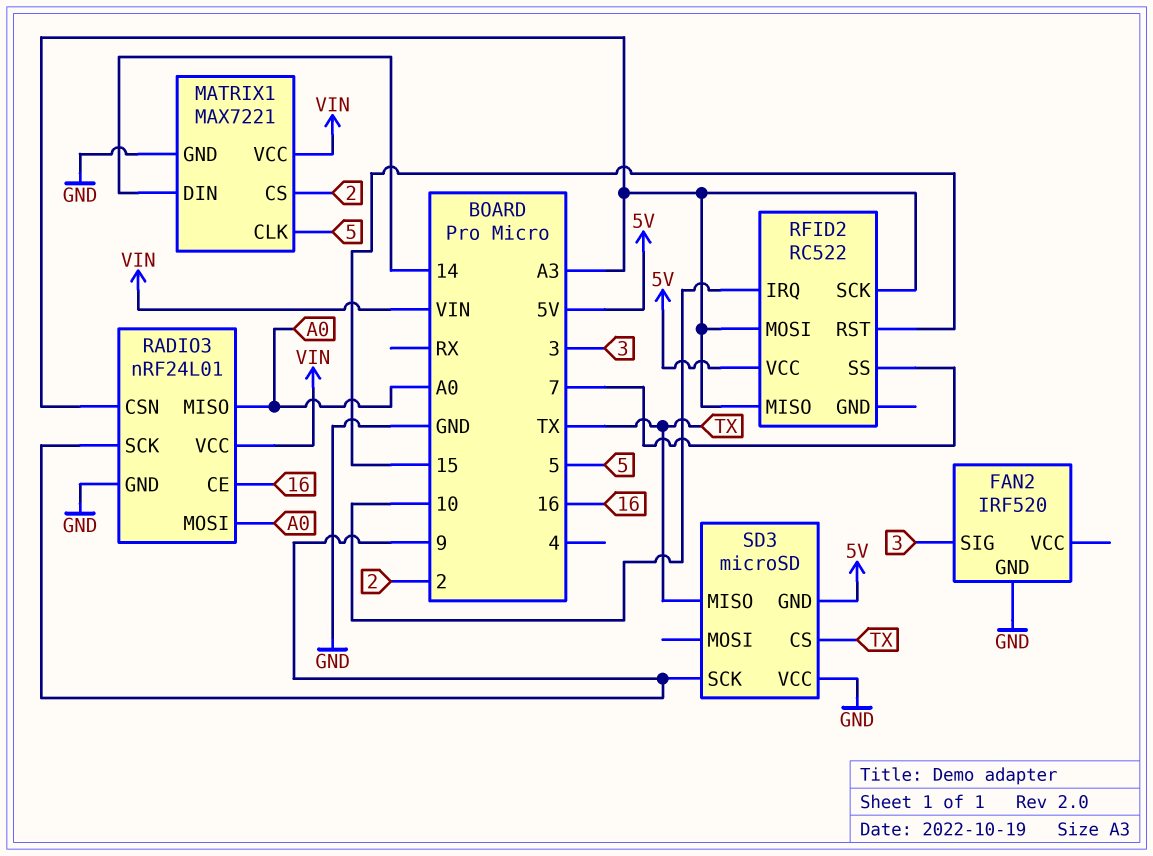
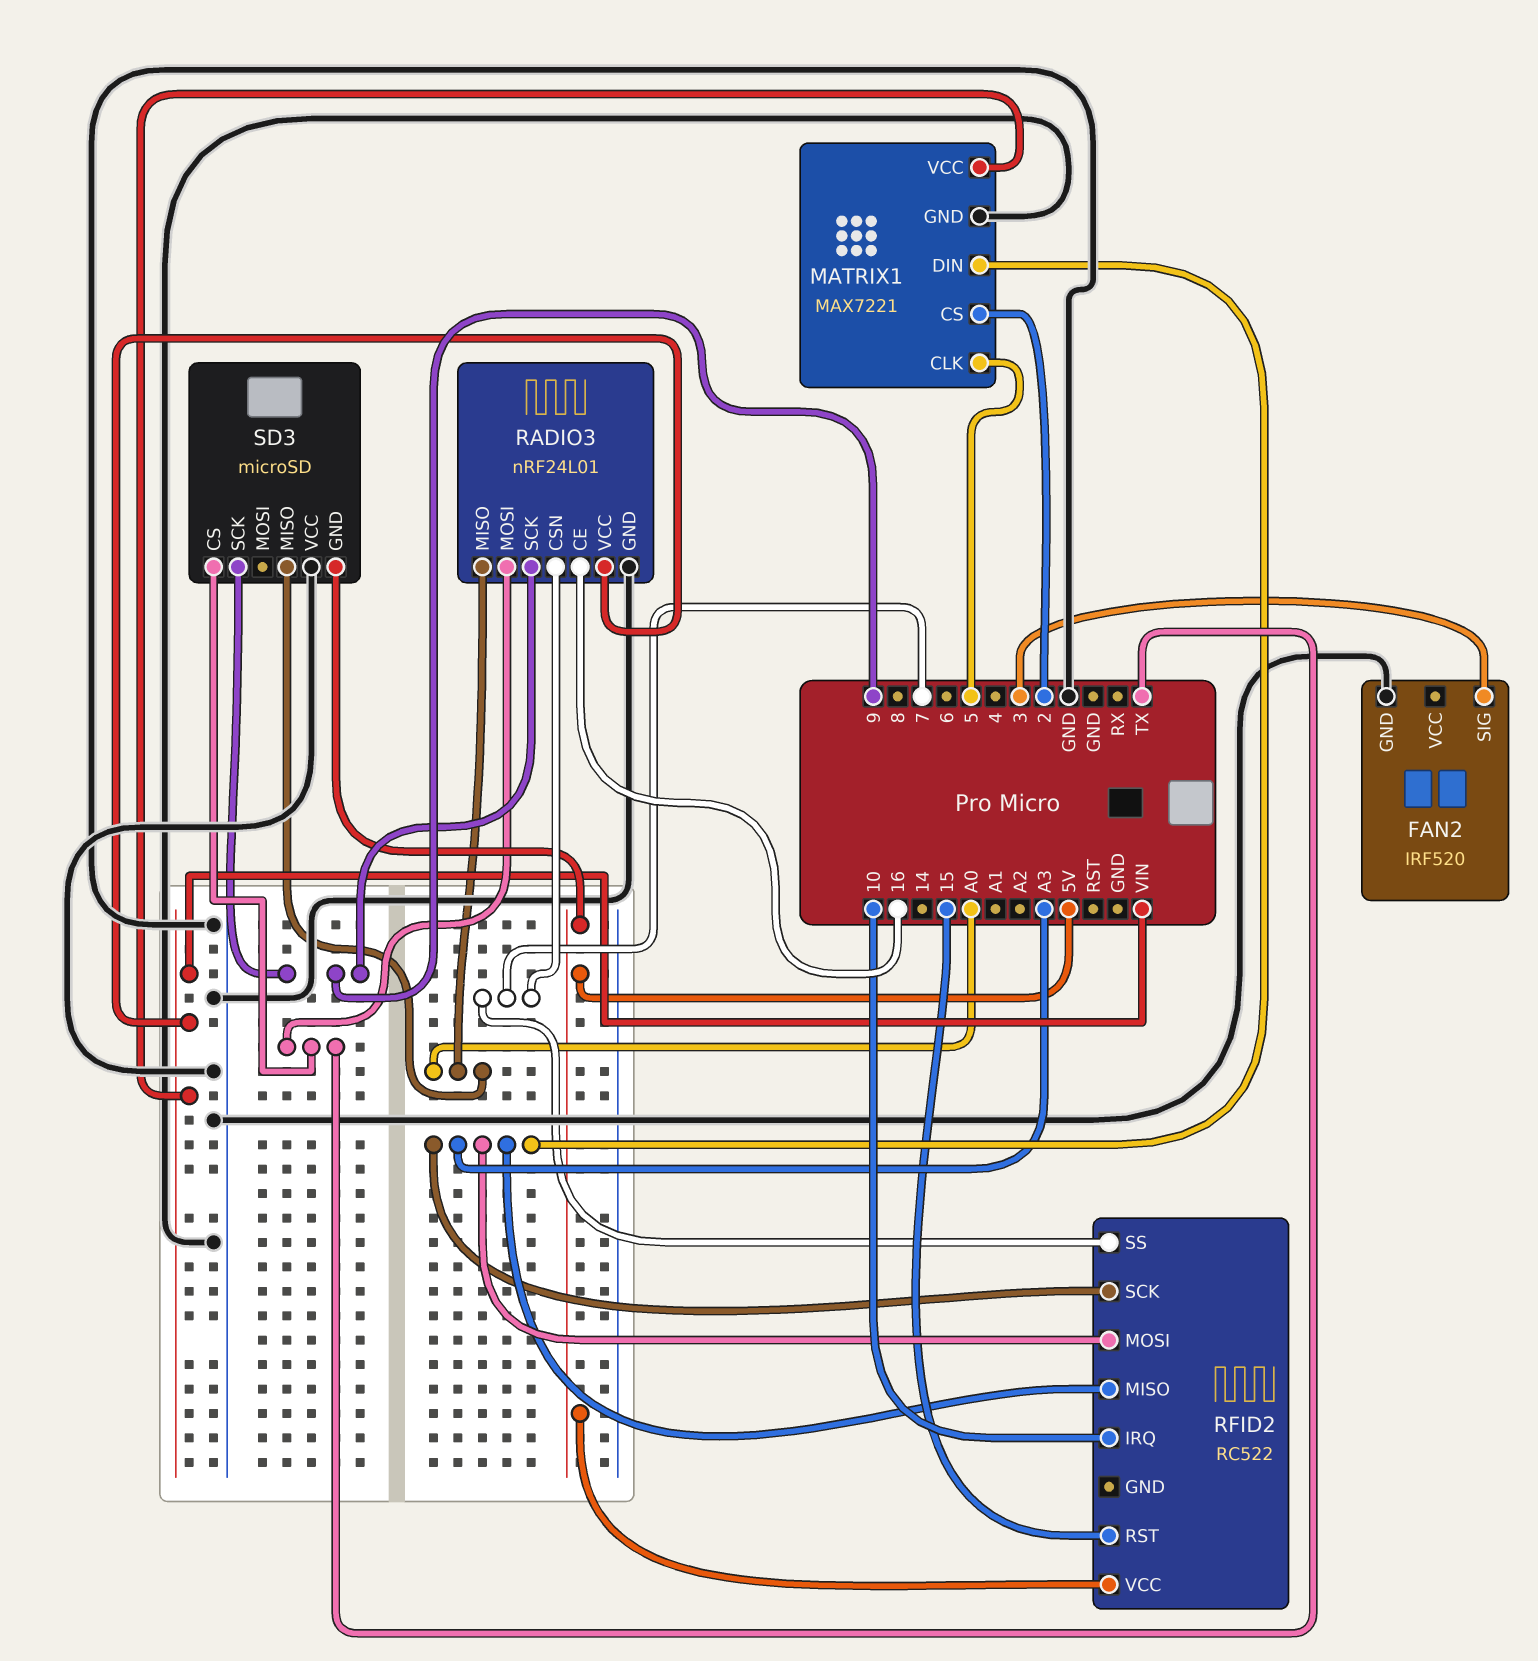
MATRIX1 pin DIN: 14 -> A3
RADIO3 pin CSN: A3 -> 7
RADIO3 pin MOSI: A0 -> TX
SD3 pin MISO: TX -> A0

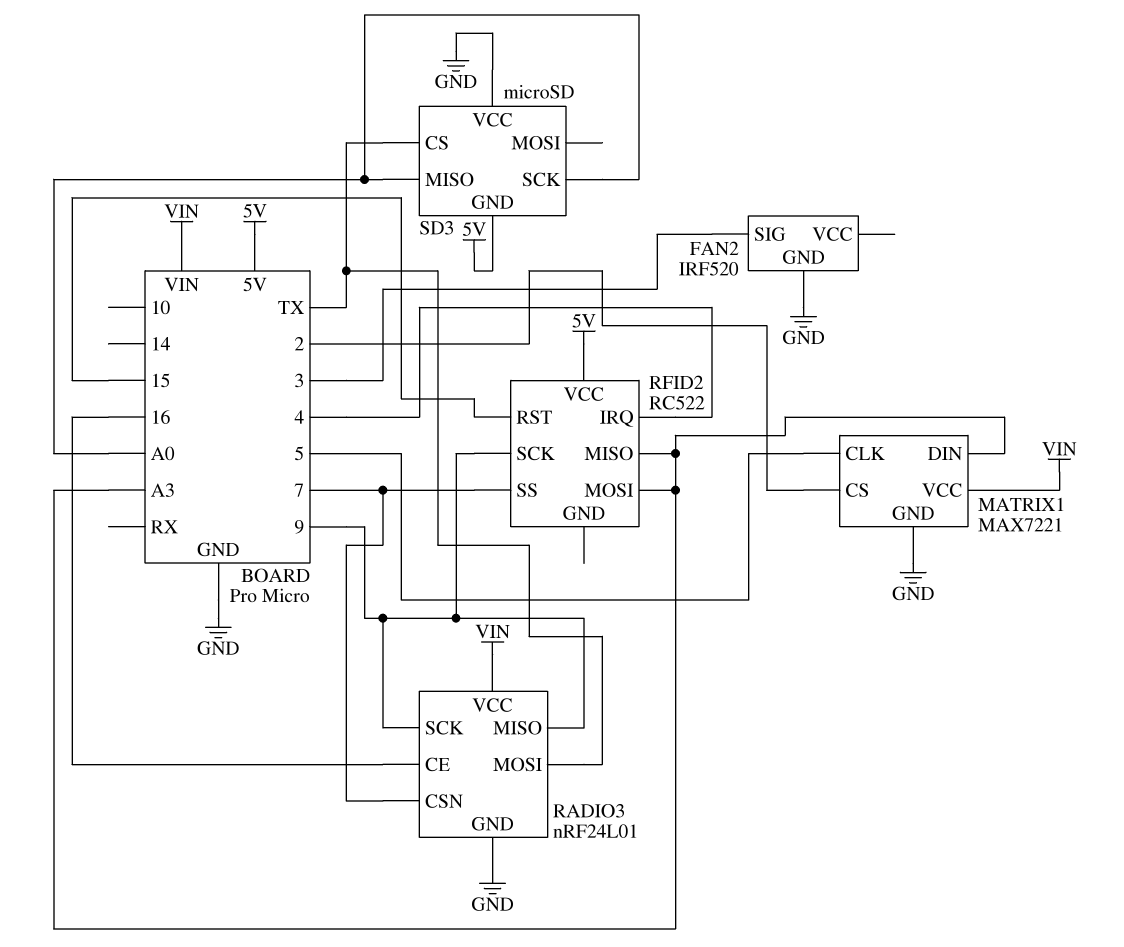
RADIO3 pin MISO: A0 -> 9
RFID2 pin IRQ: 10 -> 4
RFID2 pin SCK: A3 -> 9
SD3 pin SCK: 9 -> A0

